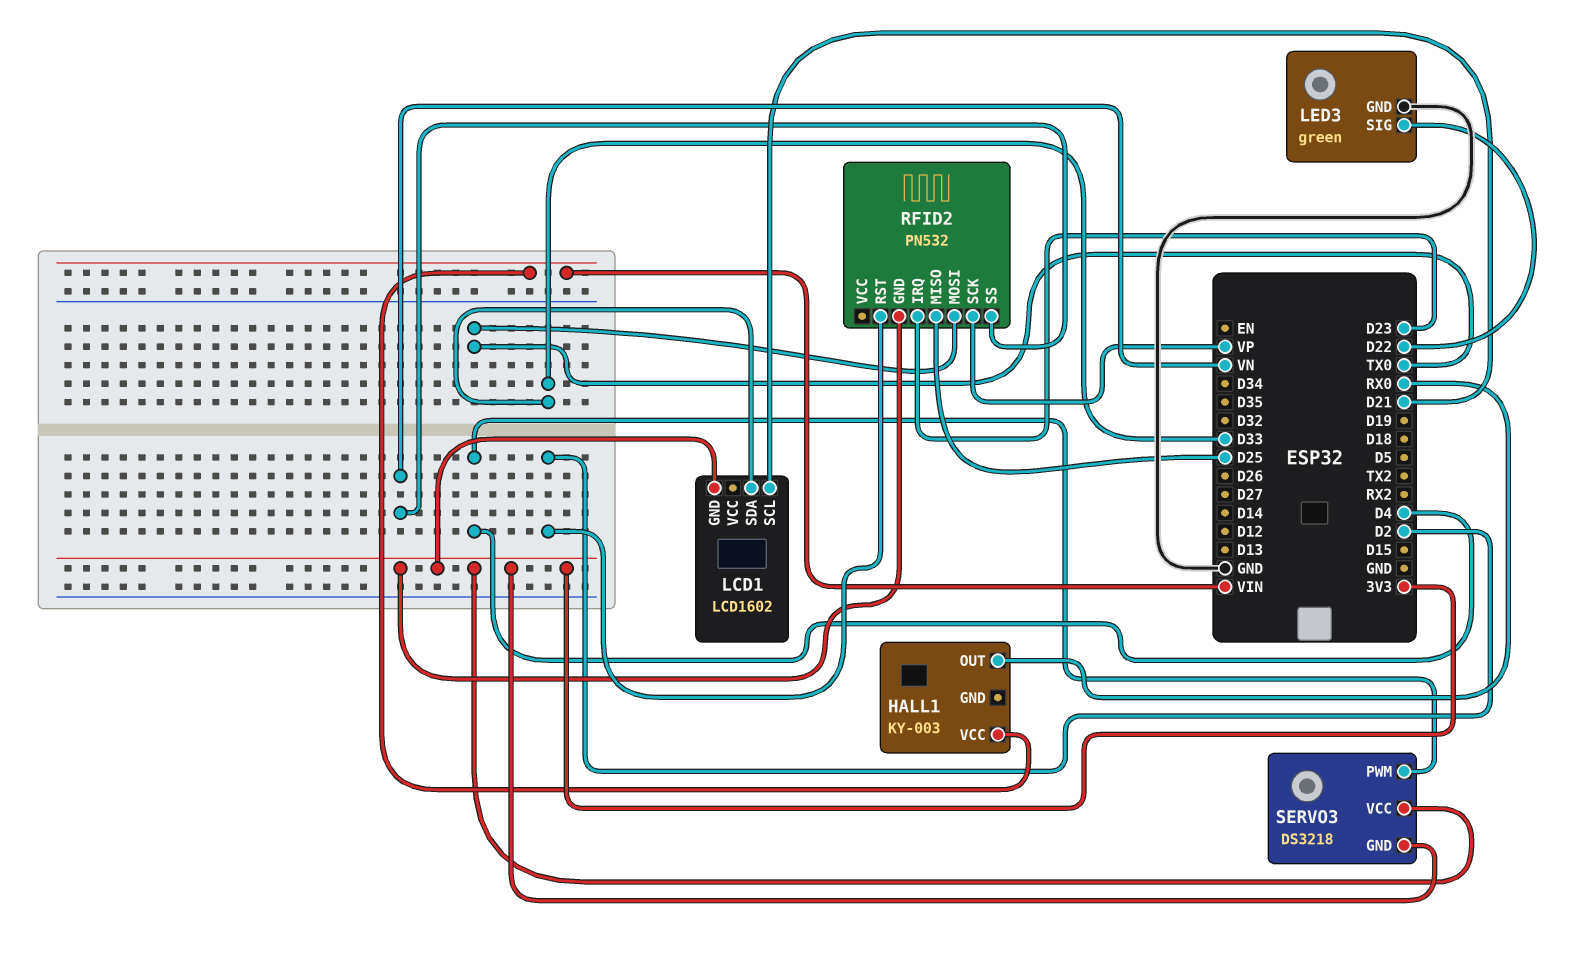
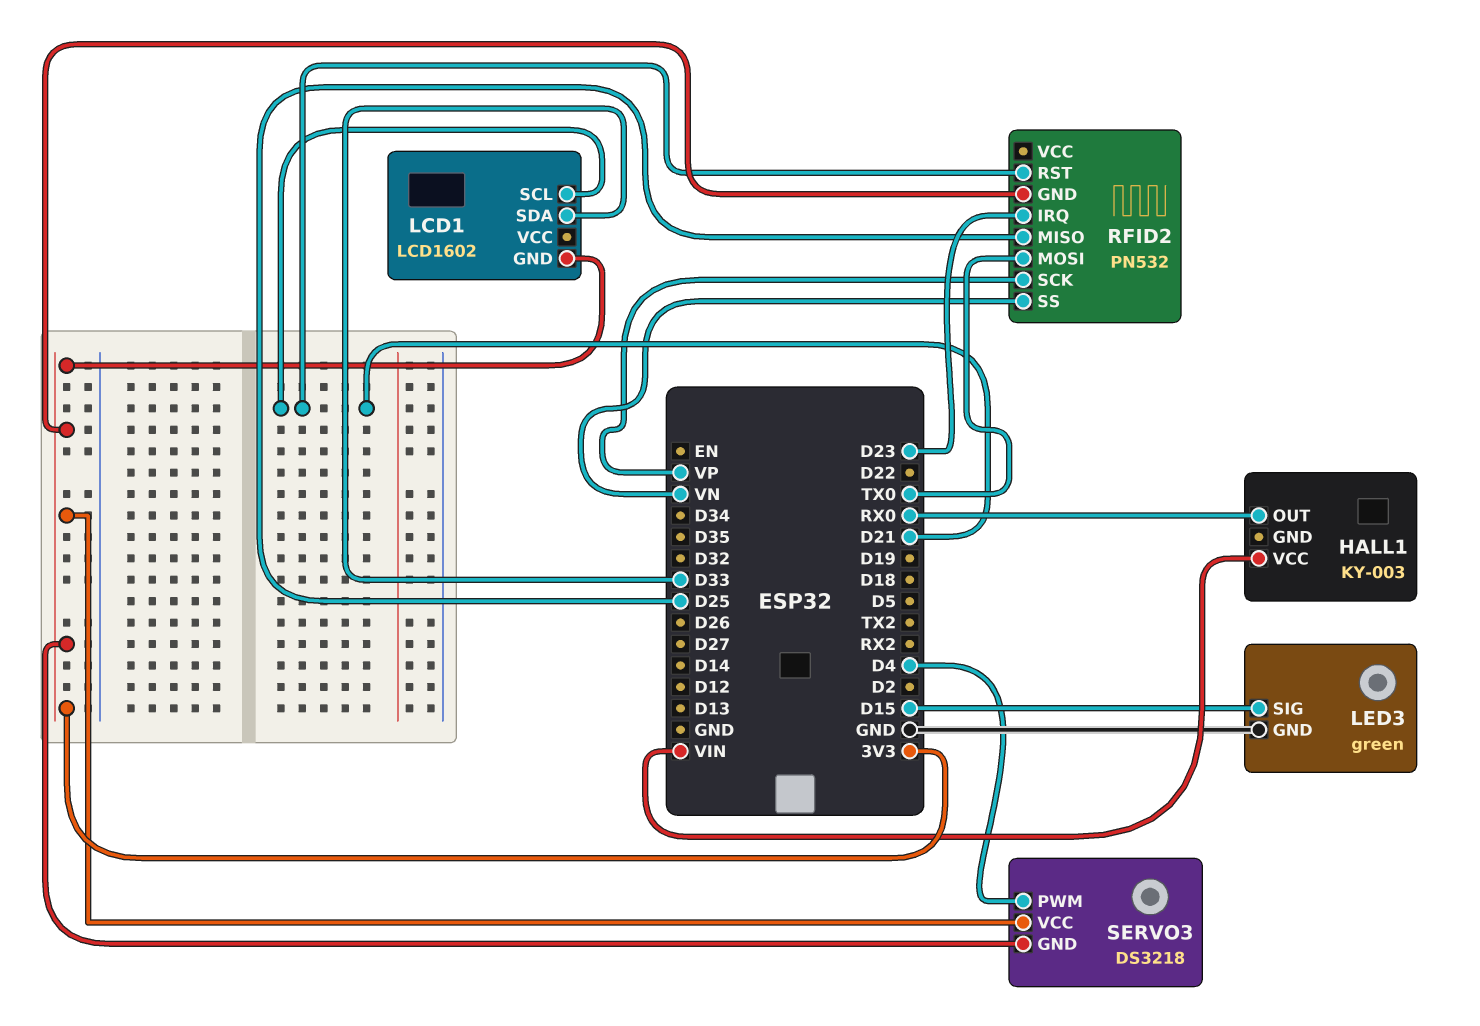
LED3 pin SIG: D22 -> D15
RFID2 pin RST: D2 -> D21

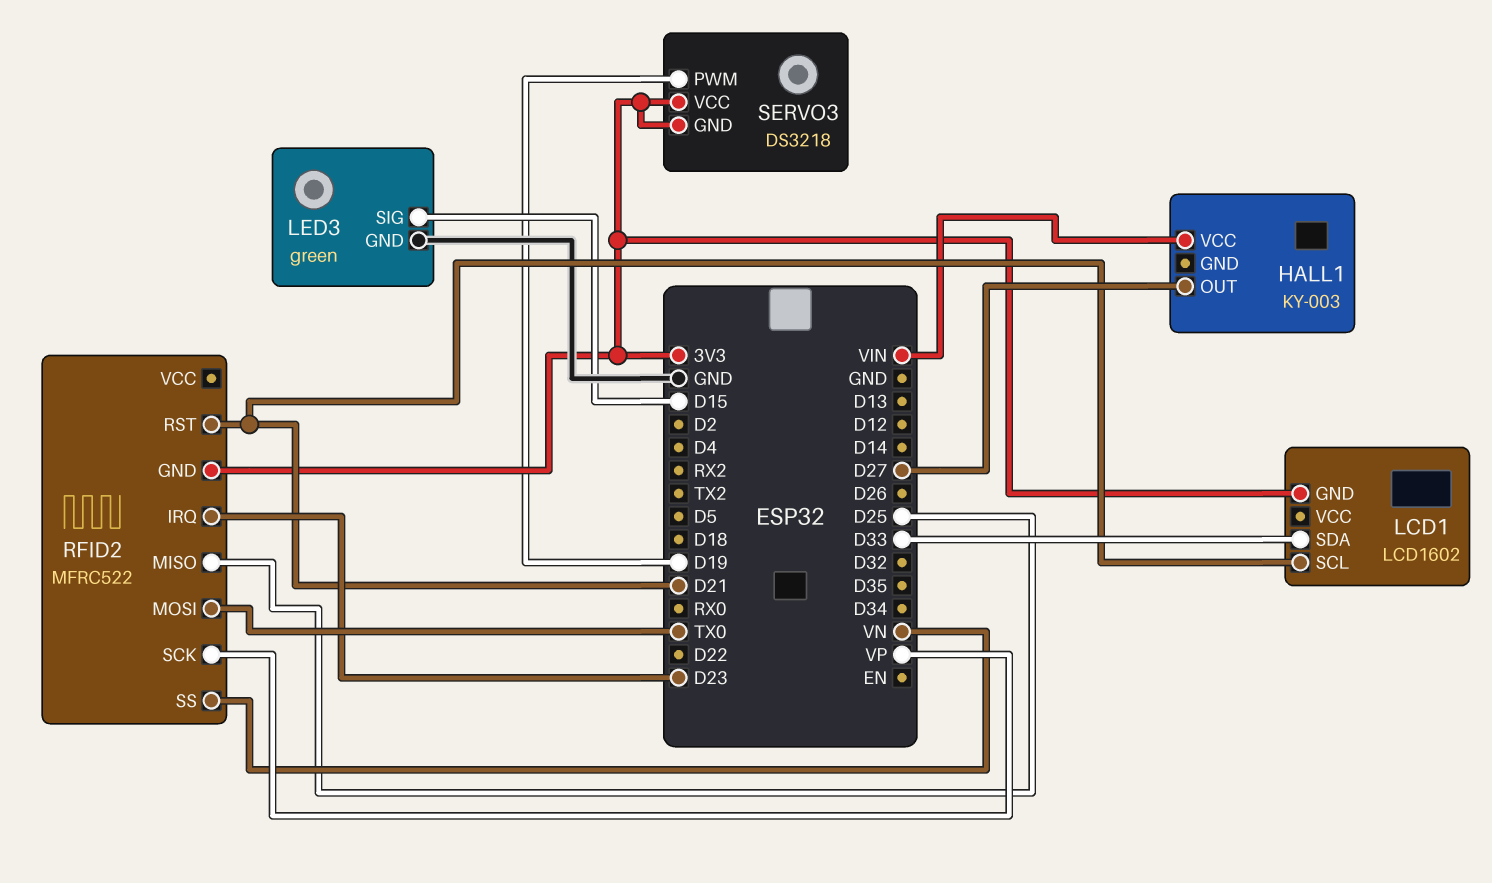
HALL1 pin OUT: RX0 -> D27
RFID2: PN532 -> MFRC522
SERVO3 pin PWM: D4 -> D19

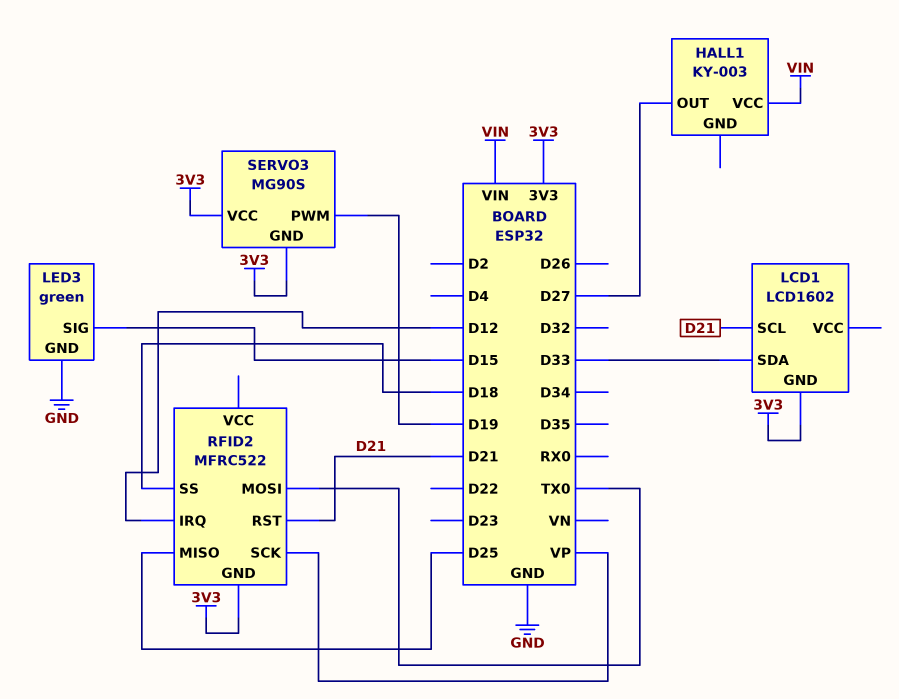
RFID2 pin IRQ: D23 -> D12
RFID2 pin SS: VN -> D18
SERVO3: DS3218 -> MG90S

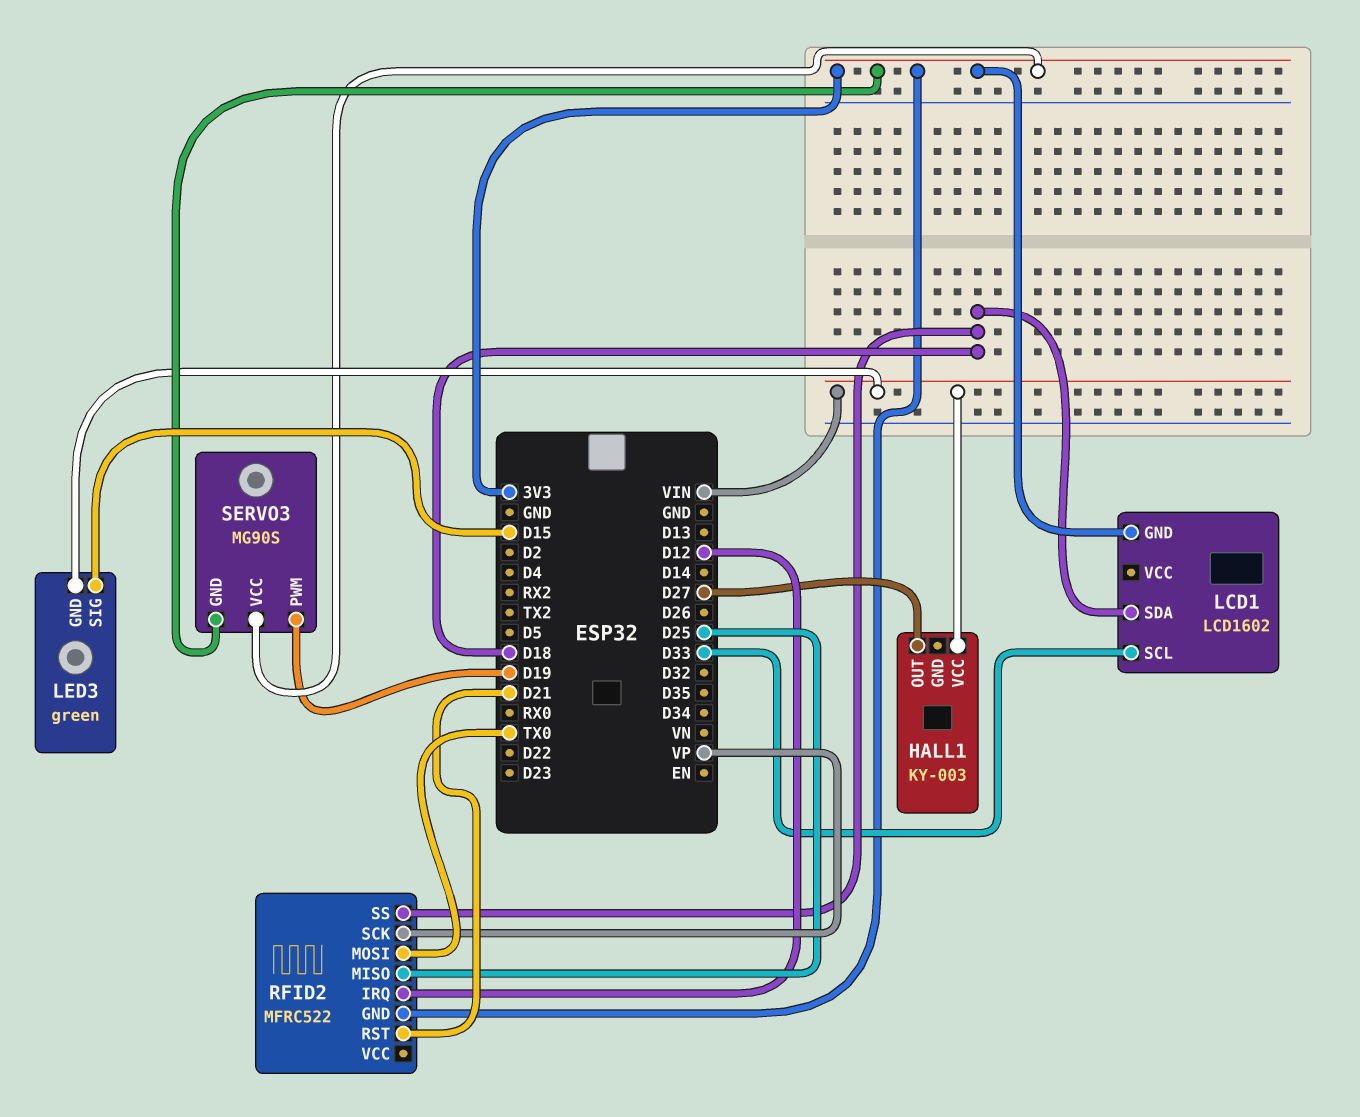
LCD1 pin SCL: D21 -> D33
LCD1 pin SDA: D33 -> D18
LED3 pin GND: GND -> VIN

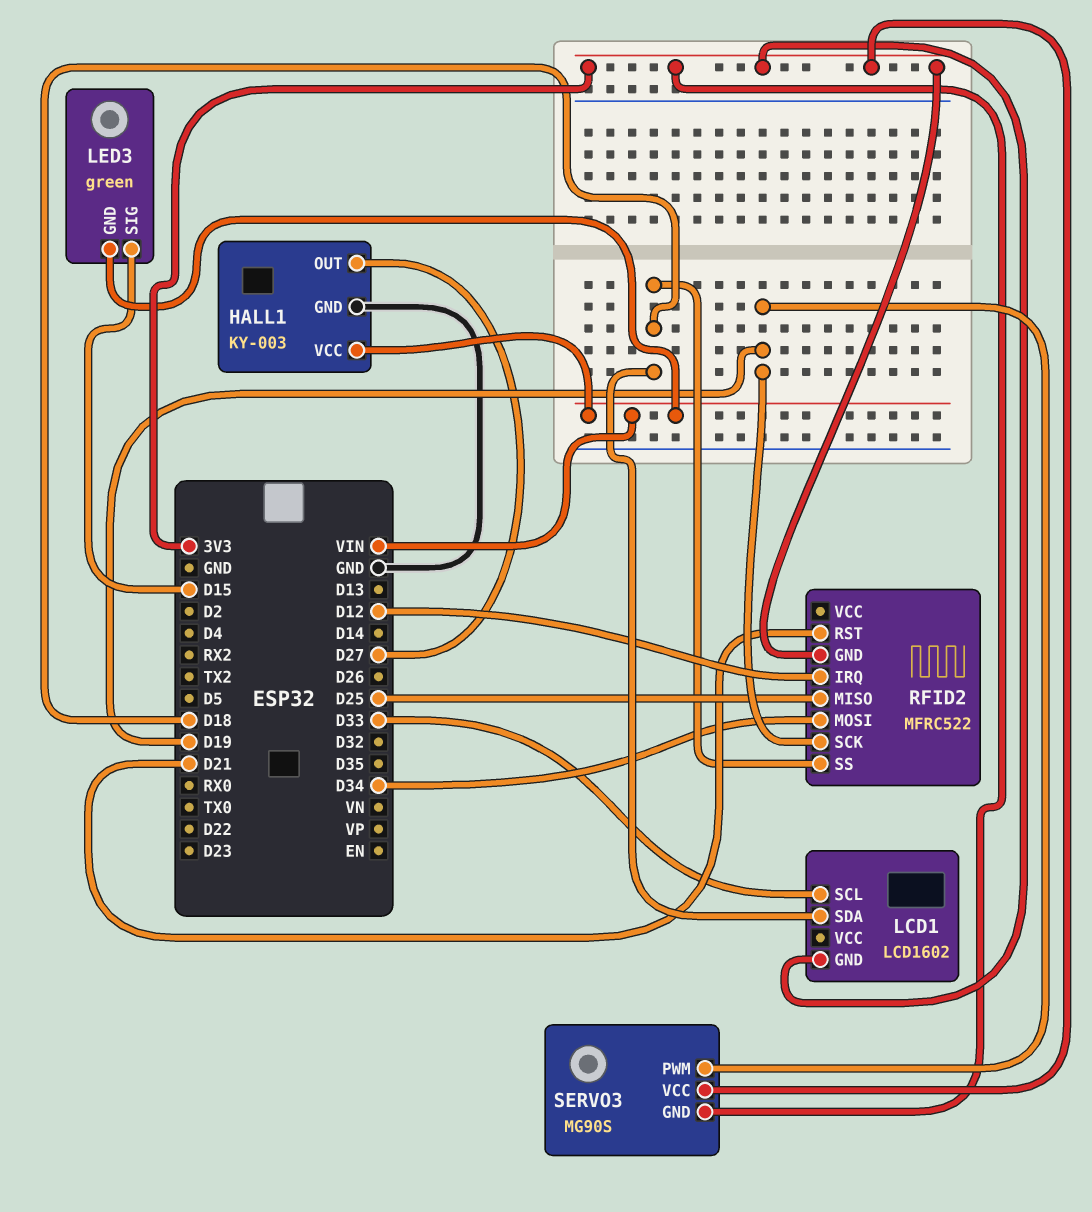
HALL1 pin GND: none -> GND
RFID2 pin MOSI: TX0 -> D34
RFID2 pin SCK: VP -> D19

